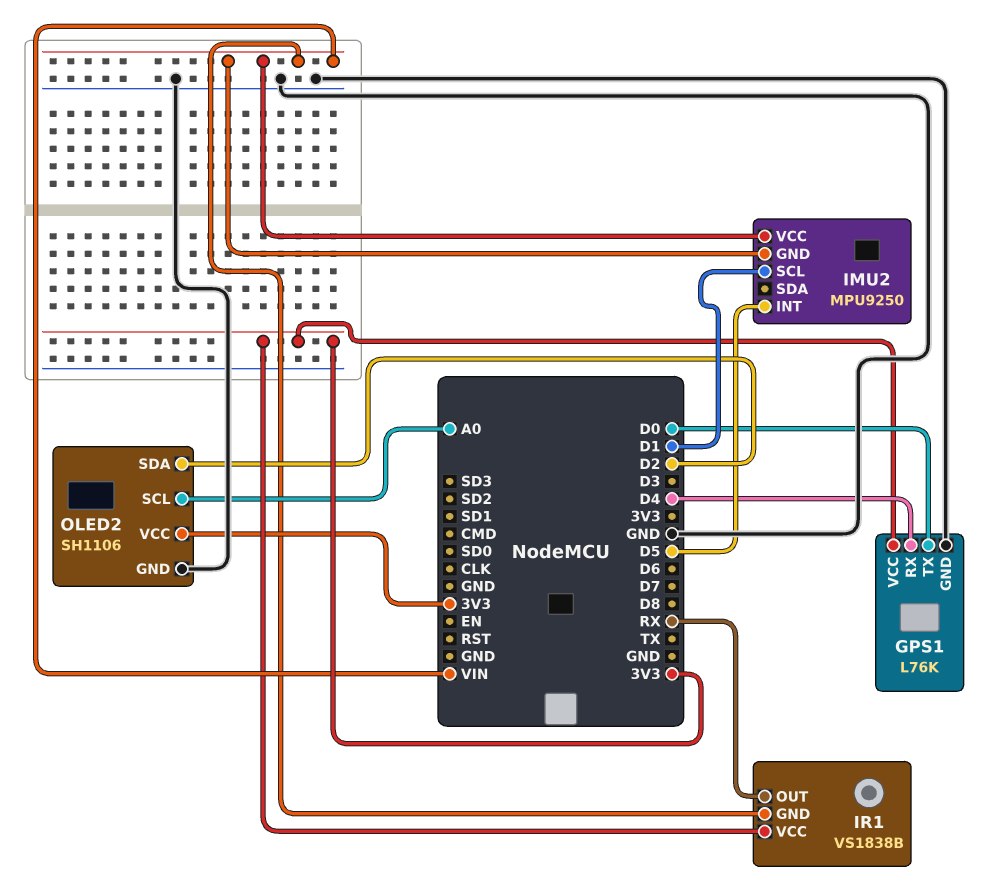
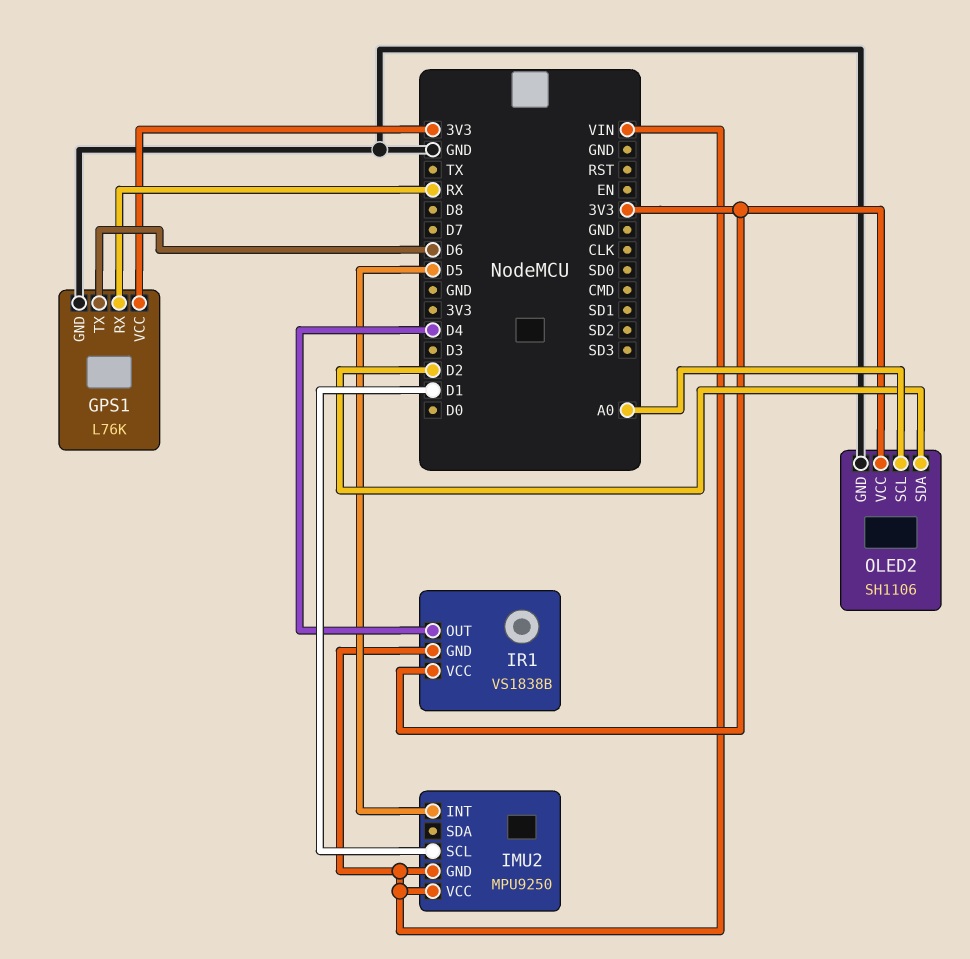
GPS1 pin RX: D4 -> RX
GPS1 pin TX: D0 -> D6
IR1 pin OUT: RX -> D4

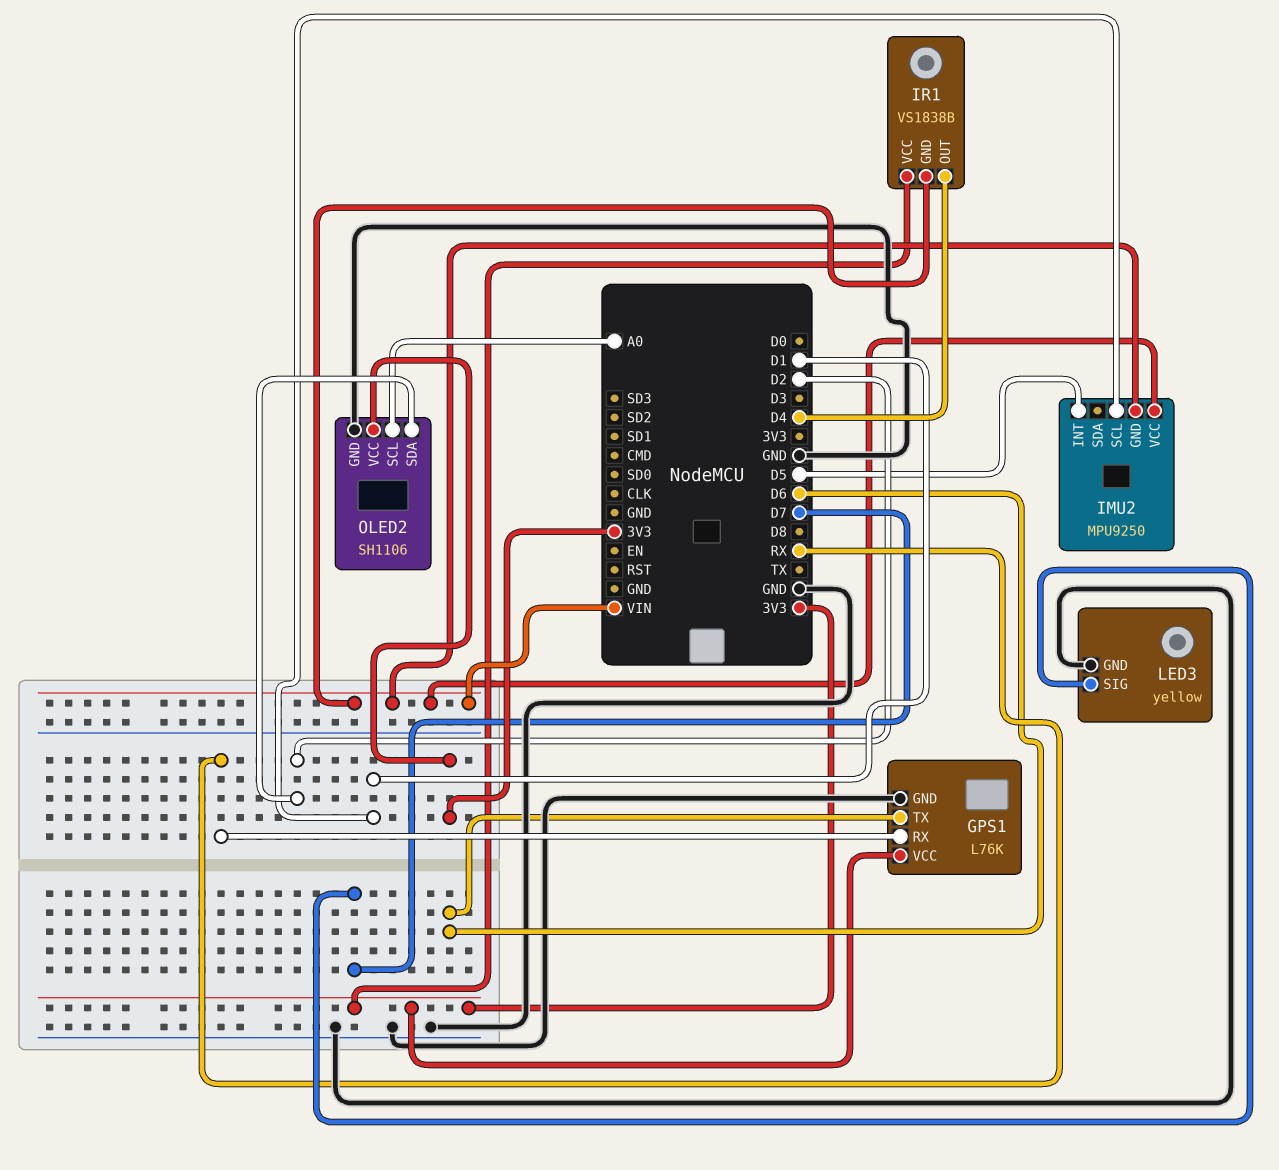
LED3: none -> yellow
LED3 pin GND: none -> GND
LED3 pin SIG: none -> D7

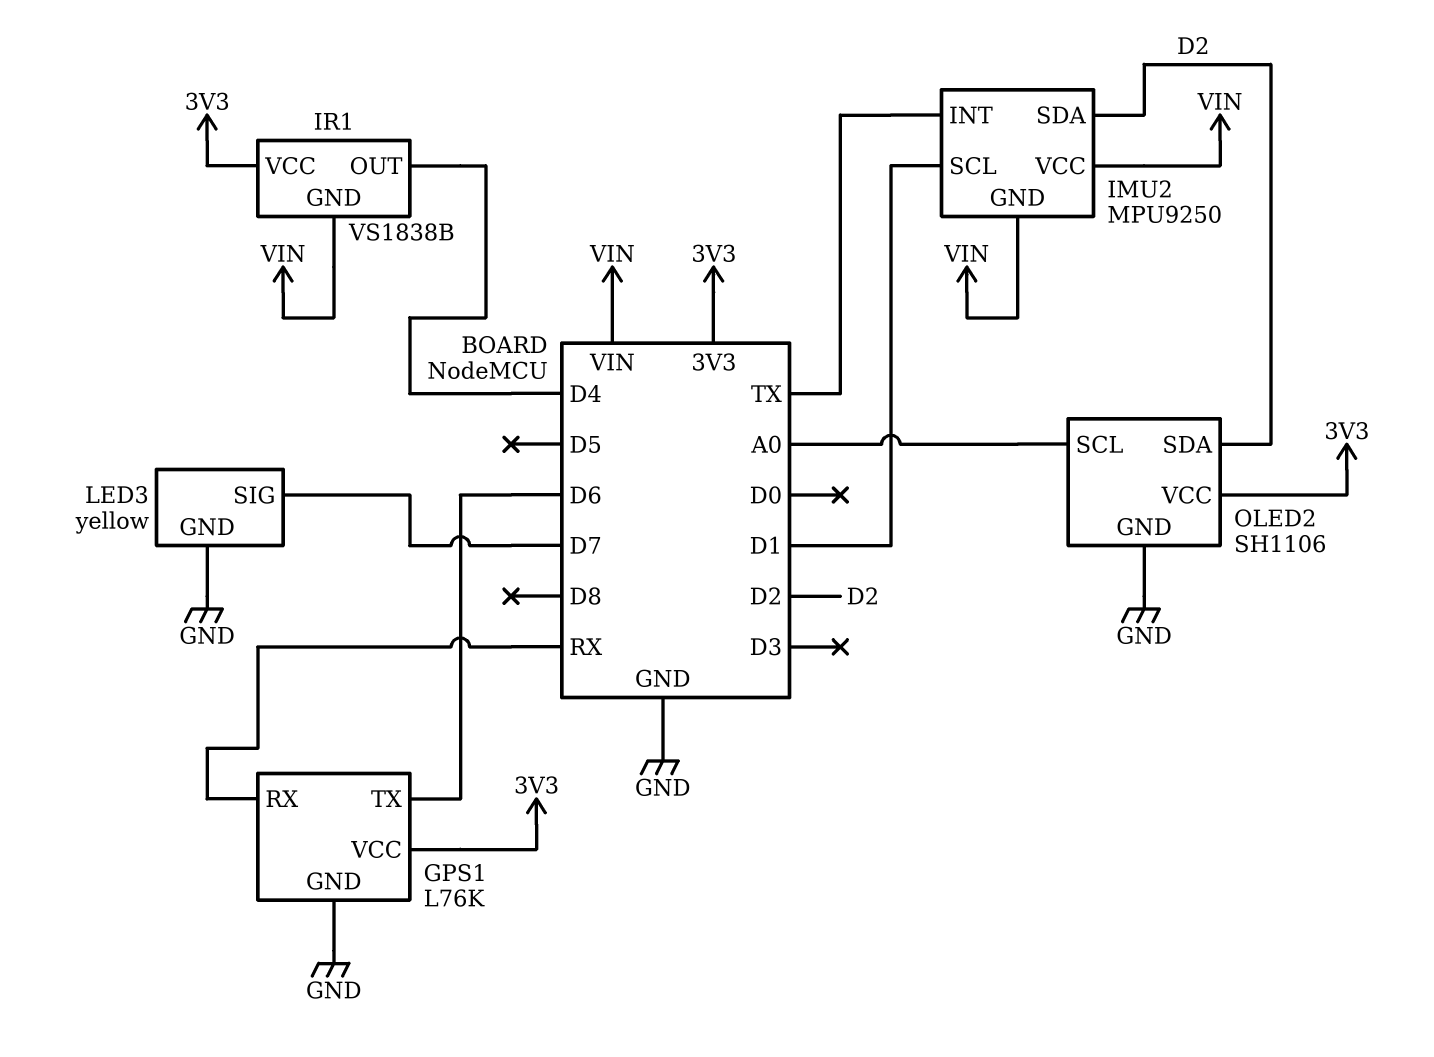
IMU2 pin INT: D5 -> TX
IMU2 pin SDA: none -> D2

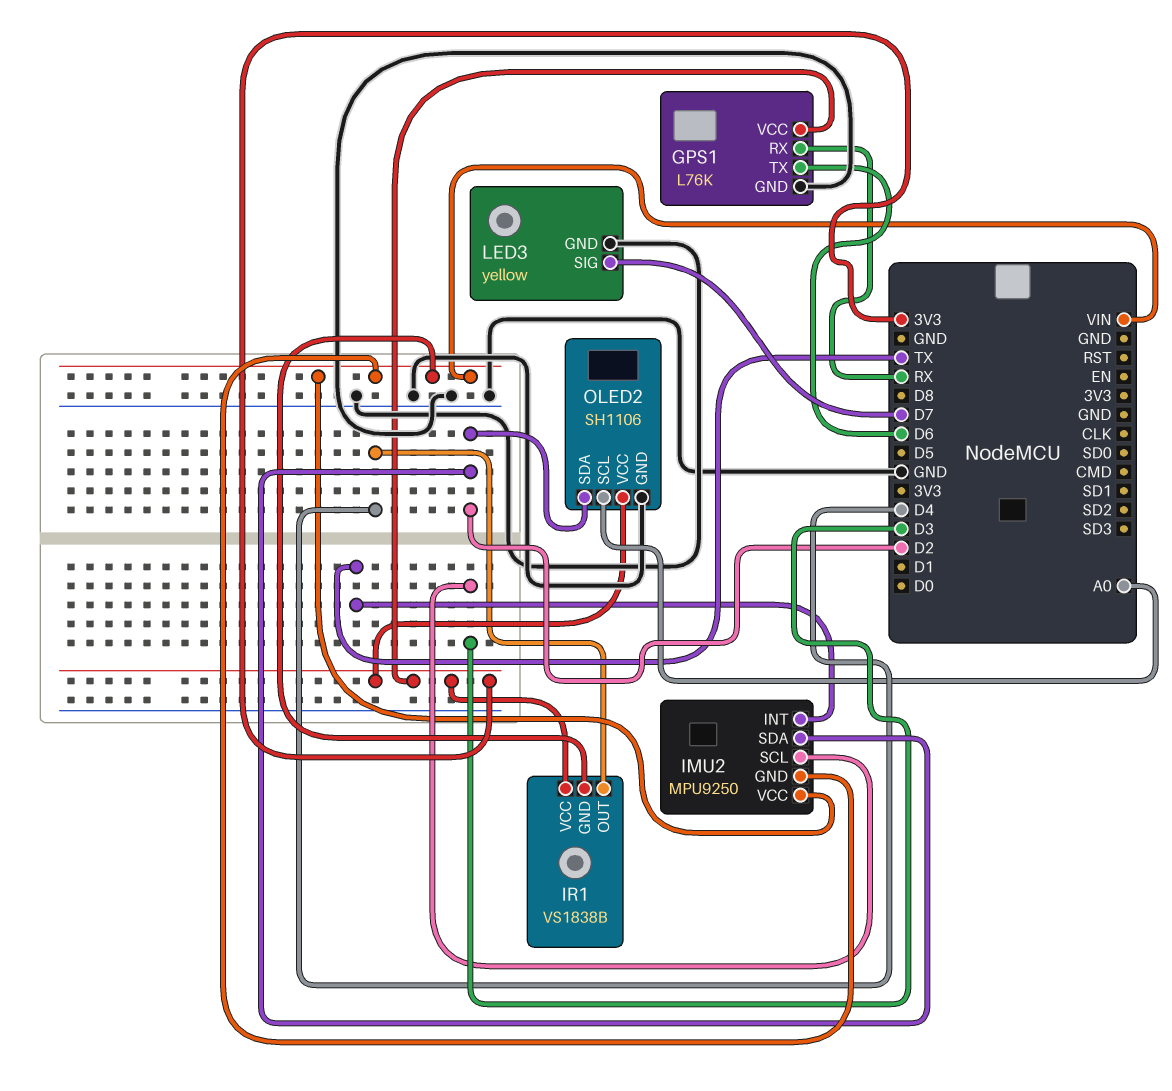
IMU2 pin SCL: D1 -> D3

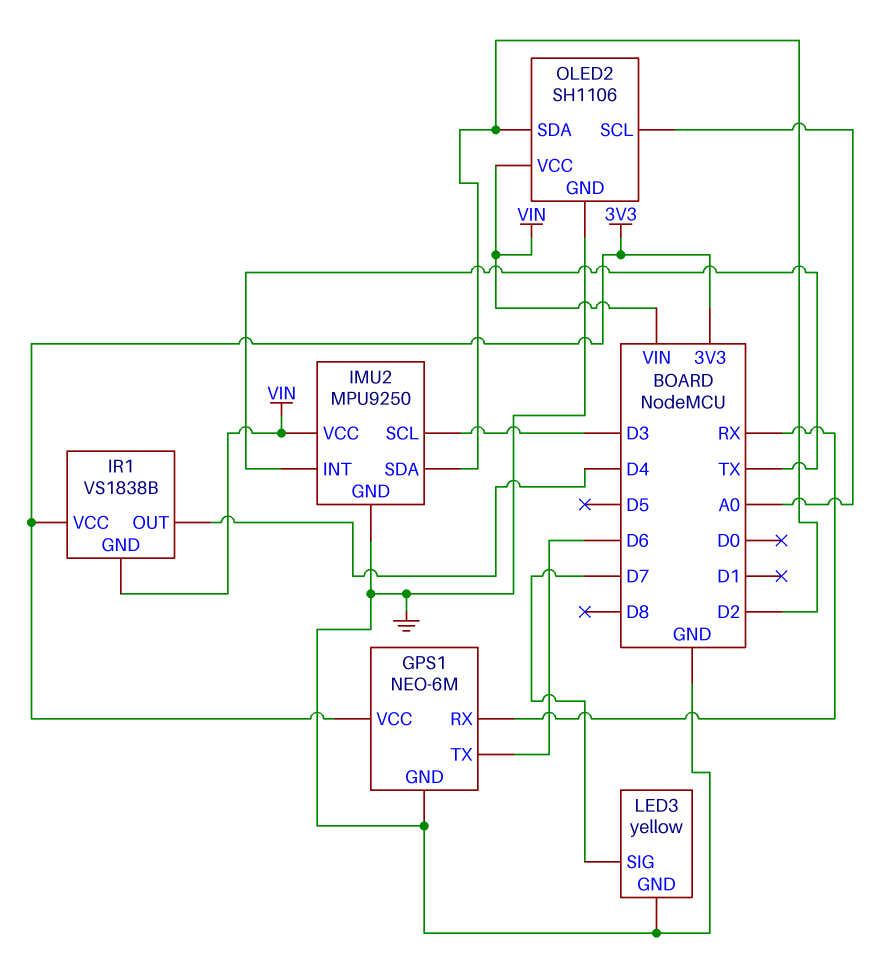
GPS1: L76K -> NEO-6M
IMU2 pin GND: VIN -> GND
OLED2 pin VCC: 3V3 -> VIN

